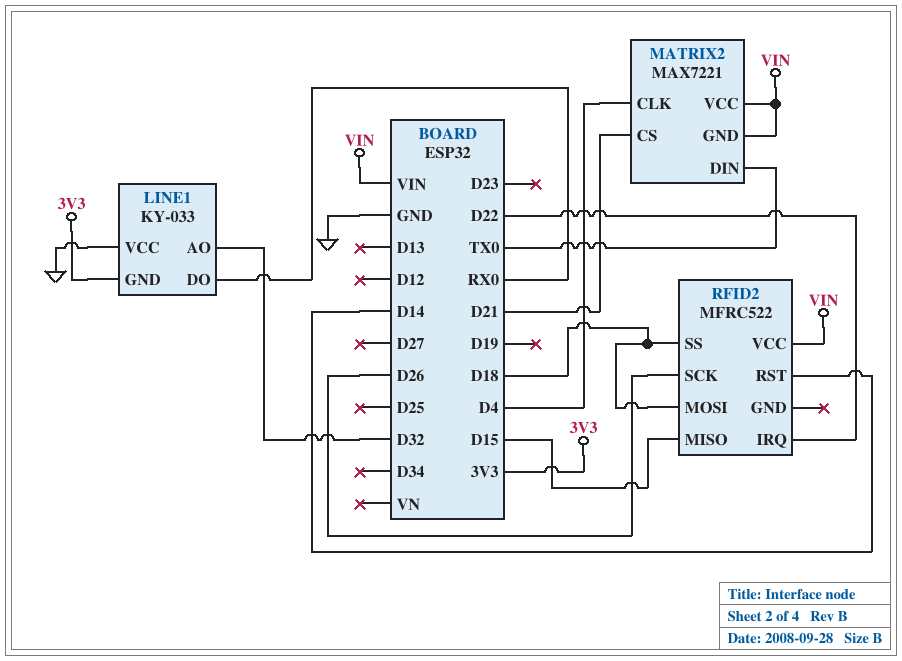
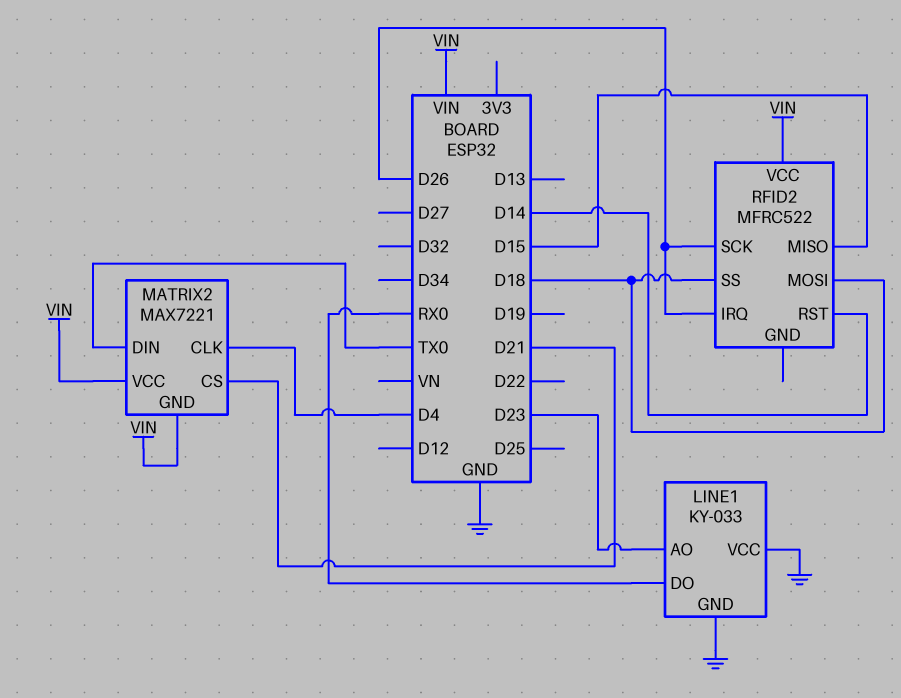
LINE1 pin AO: D32 -> D23
LINE1 pin GND: 3V3 -> GND
RFID2 pin IRQ: D22 -> D26

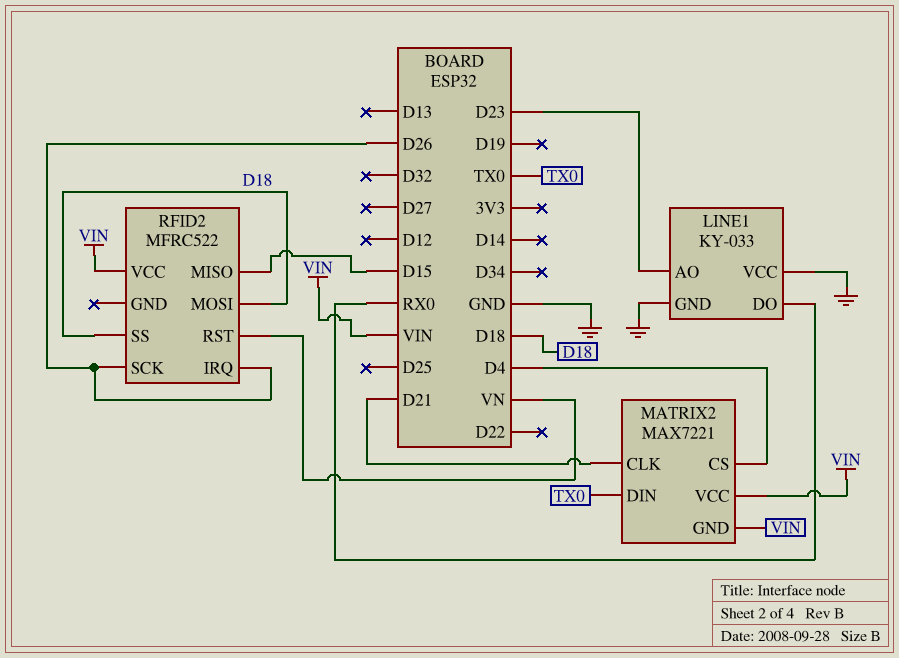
MATRIX2 pin CLK: D4 -> D21
MATRIX2 pin CS: D21 -> D4
RFID2 pin RST: D14 -> VN

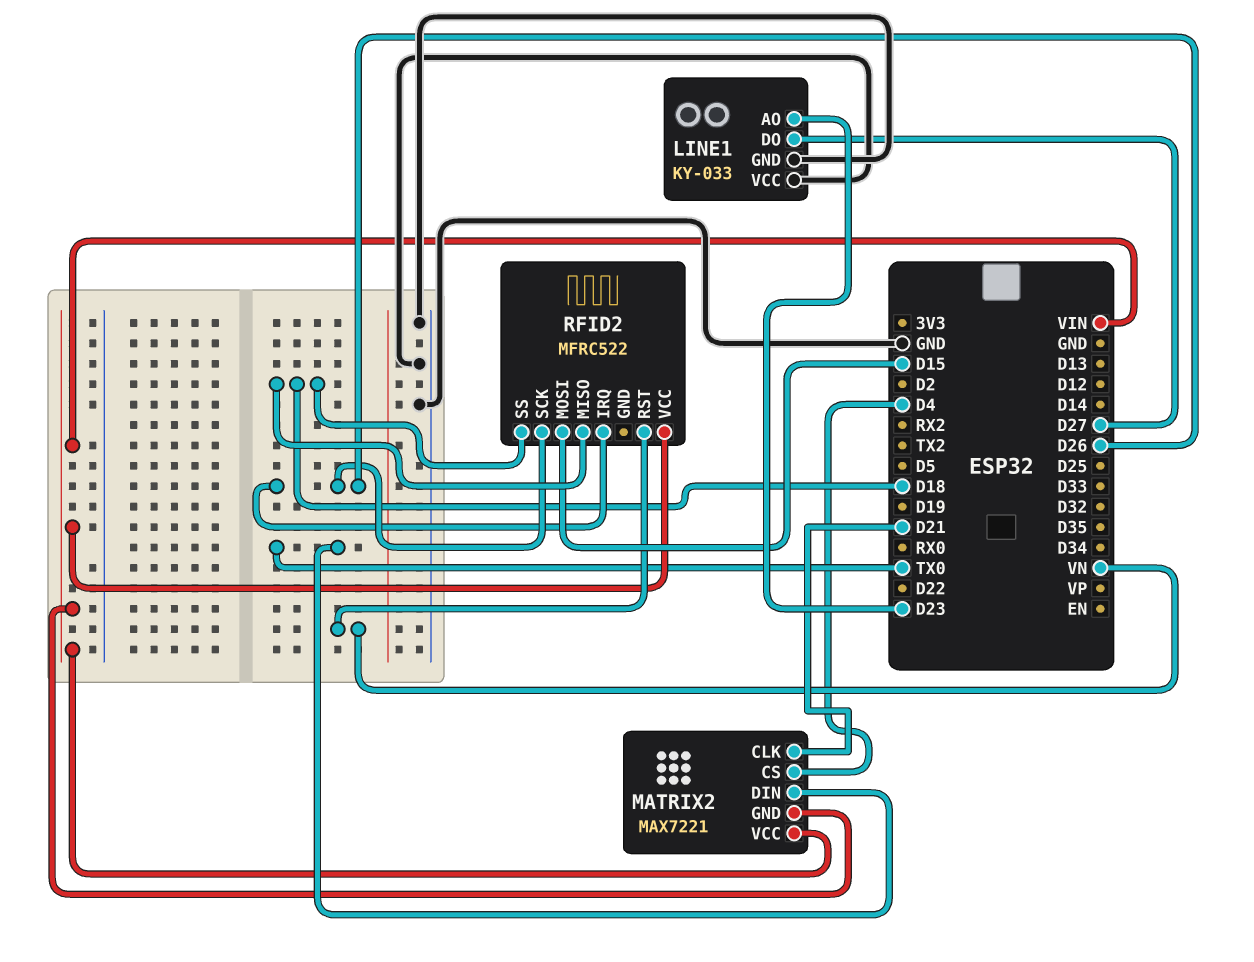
LINE1 pin DO: RX0 -> D27
RFID2 pin MISO: D15 -> D18
RFID2 pin MOSI: D18 -> D15

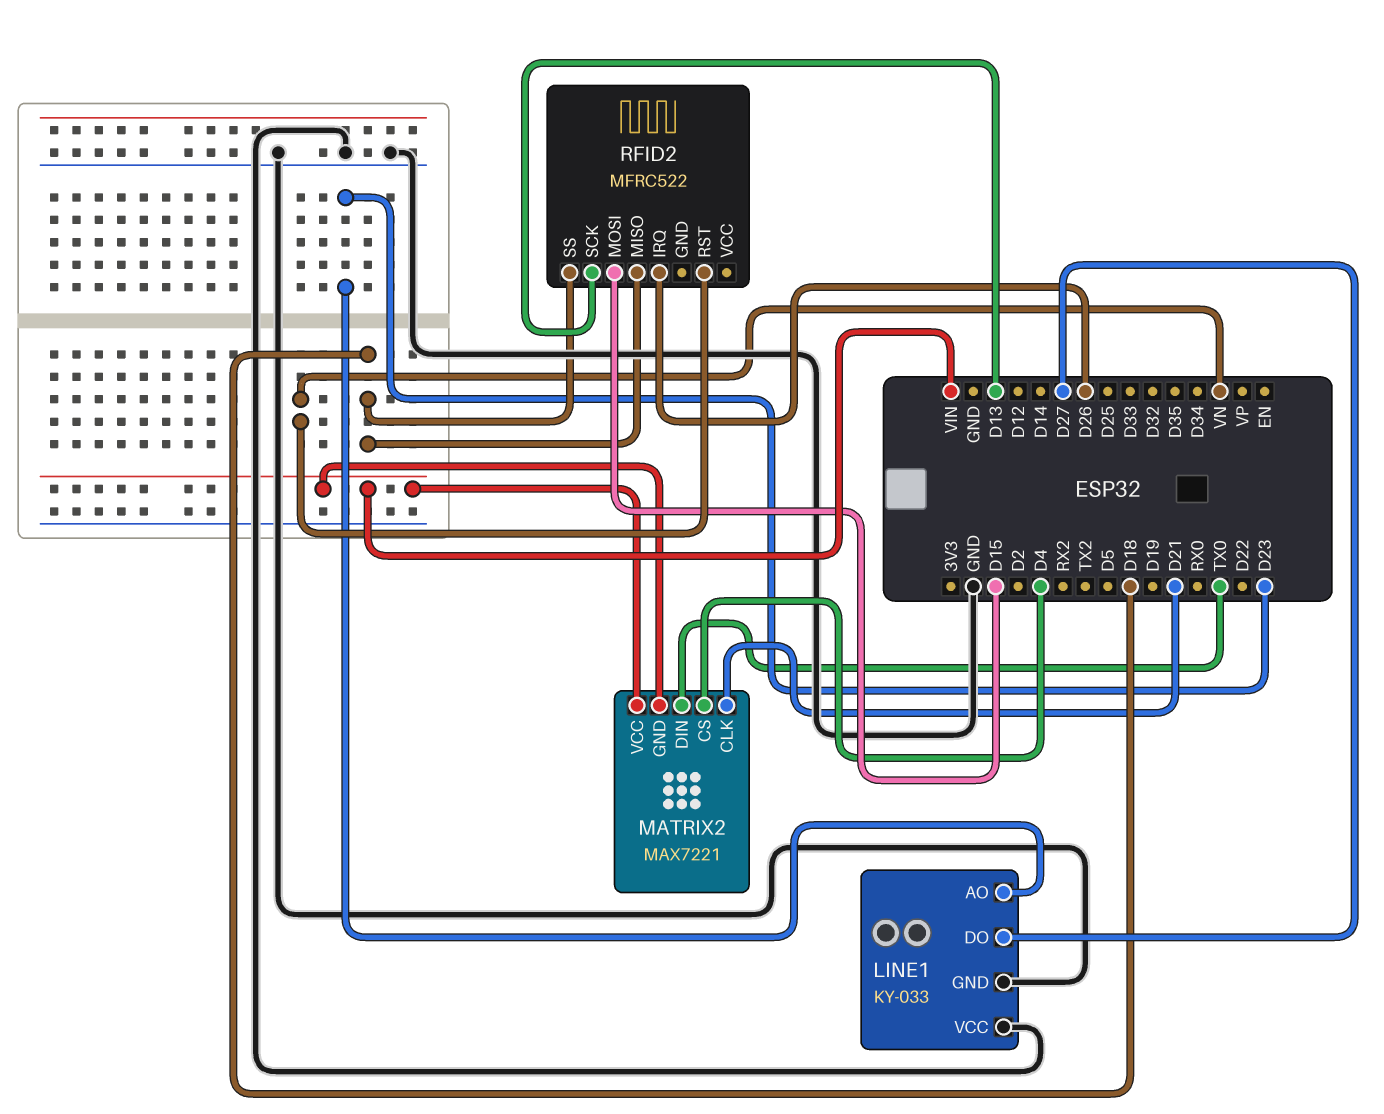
RFID2 pin SCK: D26 -> D13
RFID2 pin VCC: VIN -> none

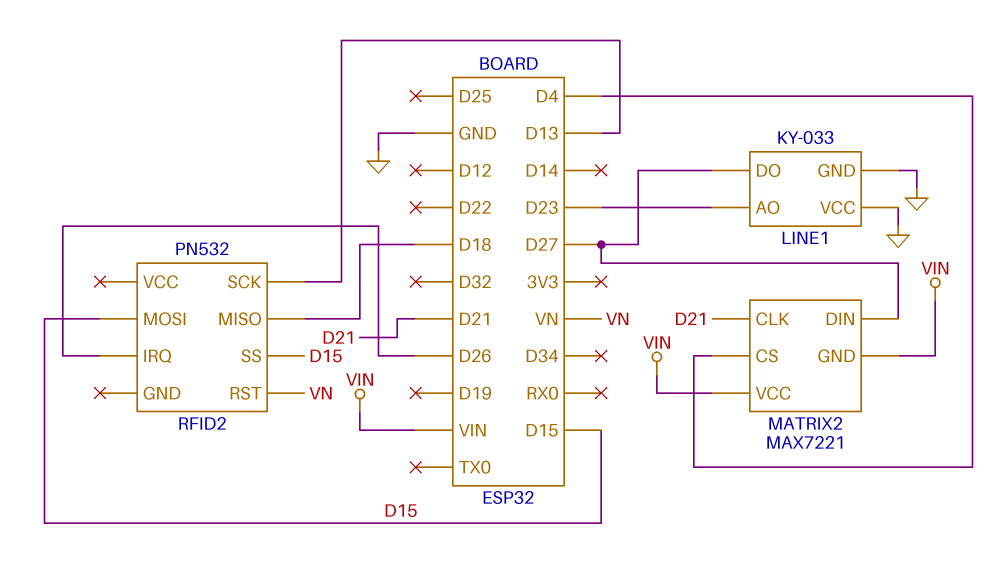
MATRIX2 pin DIN: TX0 -> D27
RFID2: MFRC522 -> PN532
RFID2 pin SS: D18 -> D15

